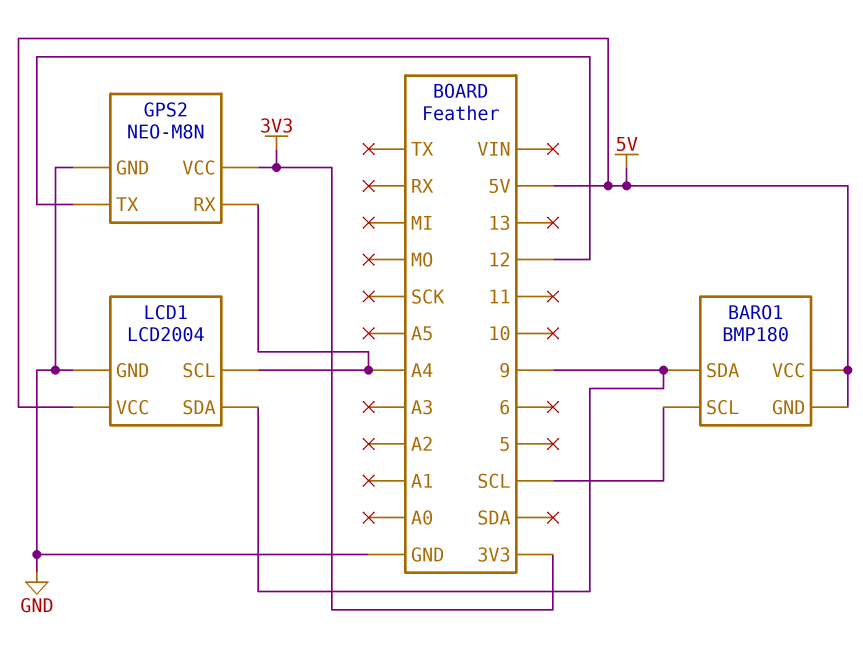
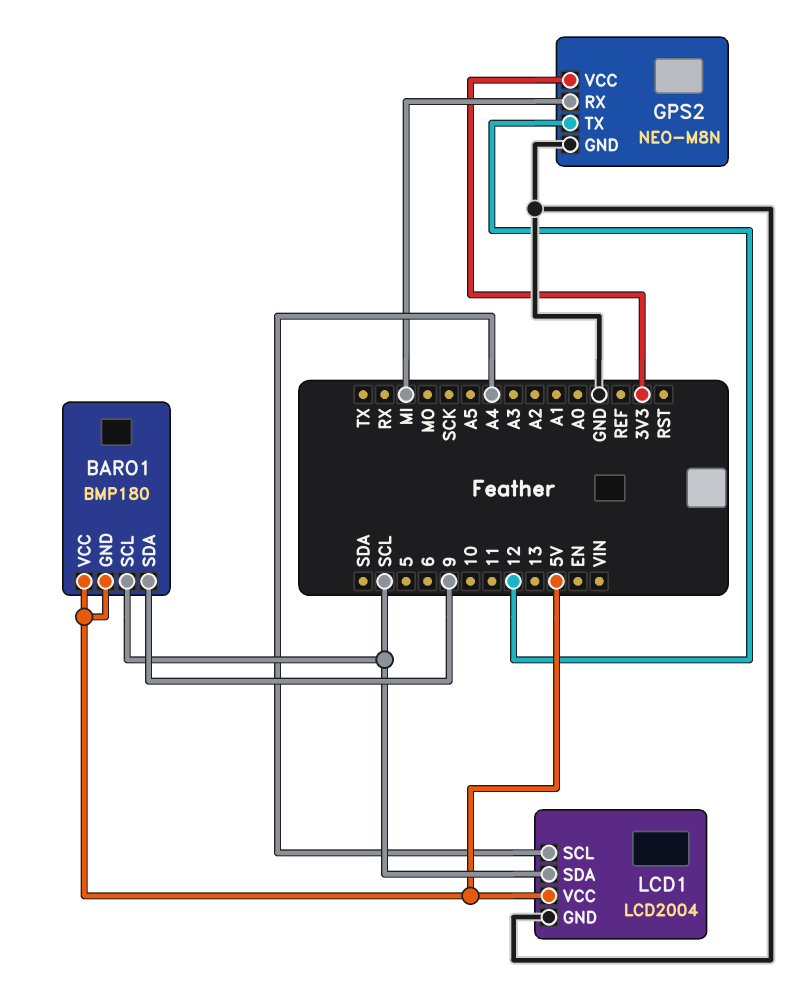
GPS2 pin RX: A4 -> MI
LCD1 pin SDA: 9 -> SCL

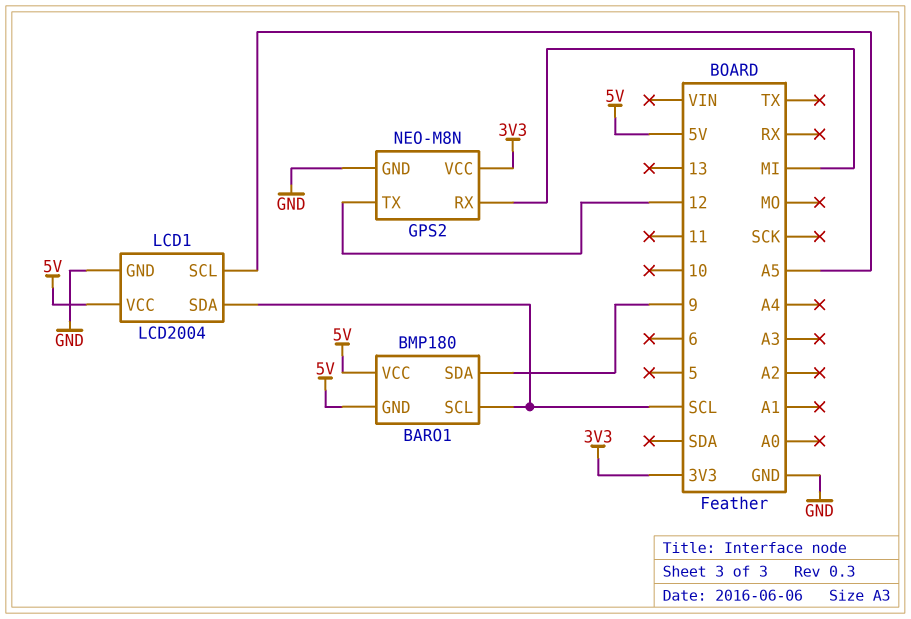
LCD1 pin SCL: A4 -> A5

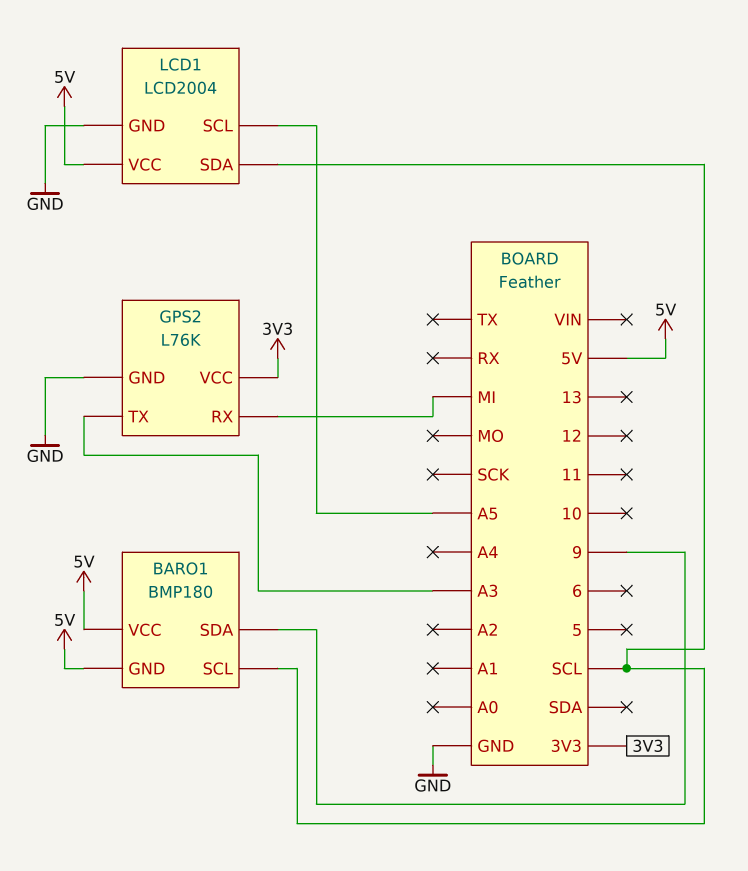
GPS2: NEO-M8N -> L76K
GPS2 pin TX: 12 -> A3

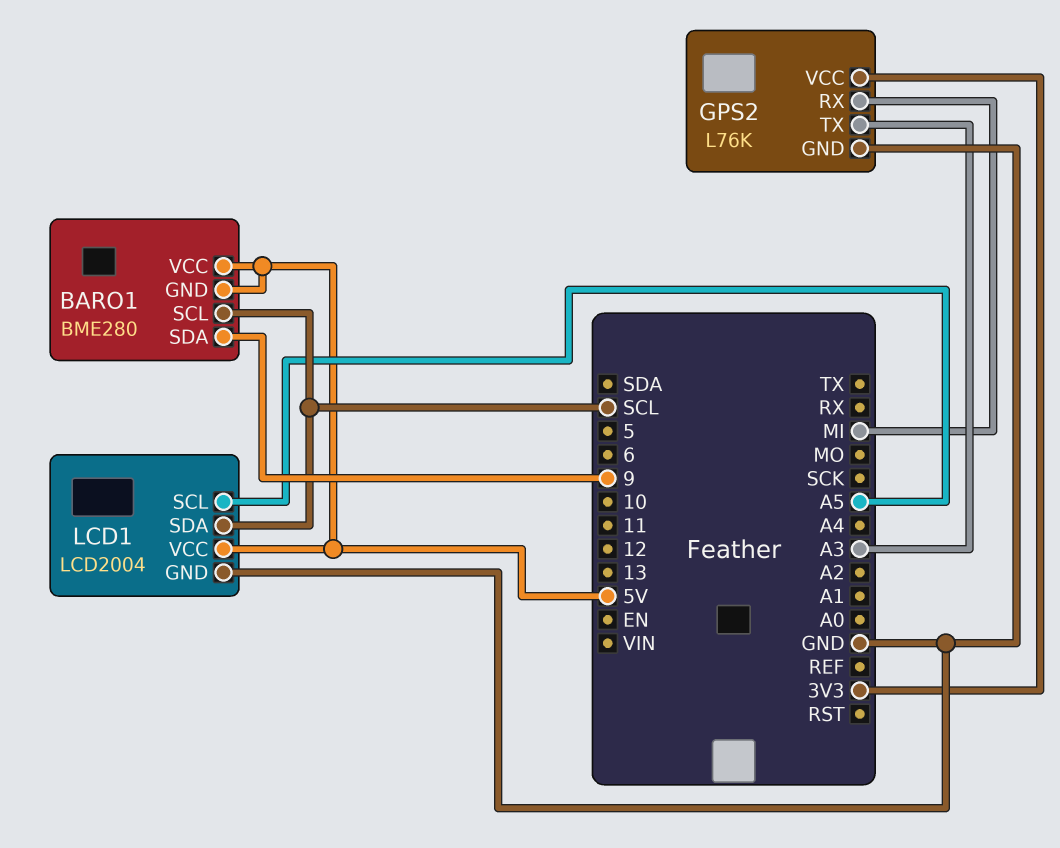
BARO1: BMP180 -> BME280

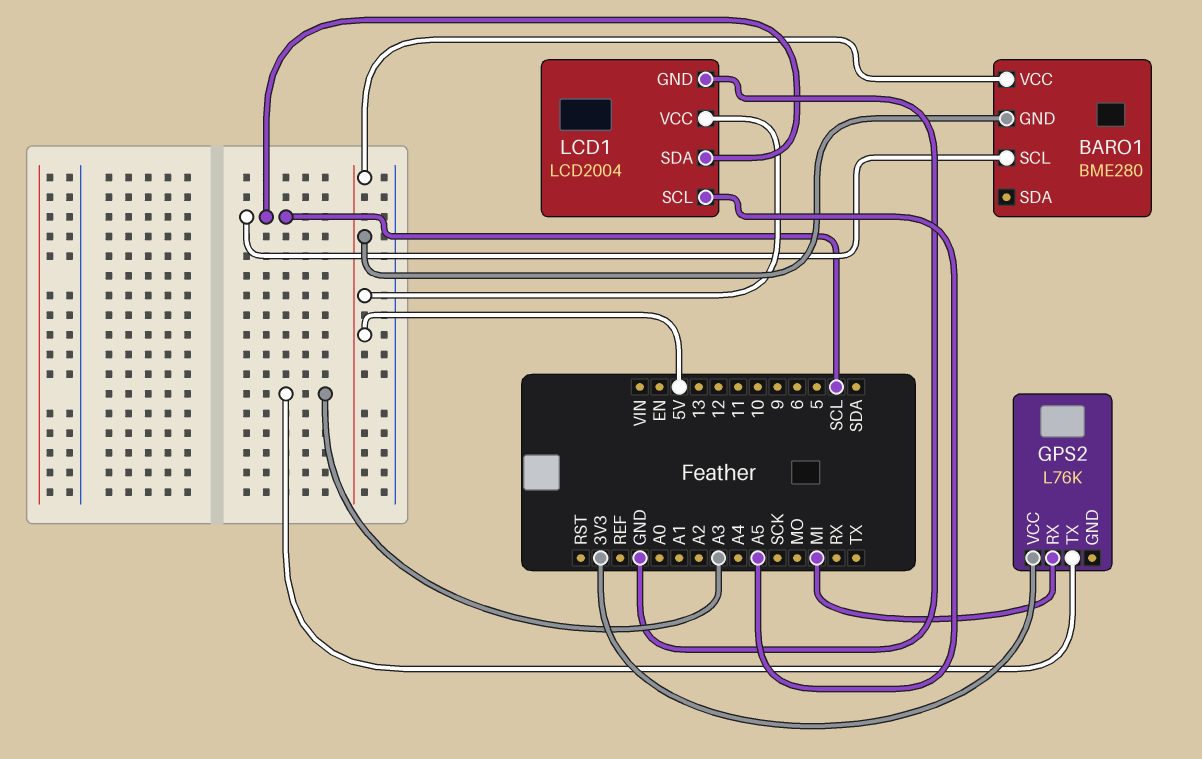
BARO1 pin SDA: 9 -> none
GPS2 pin GND: GND -> none

